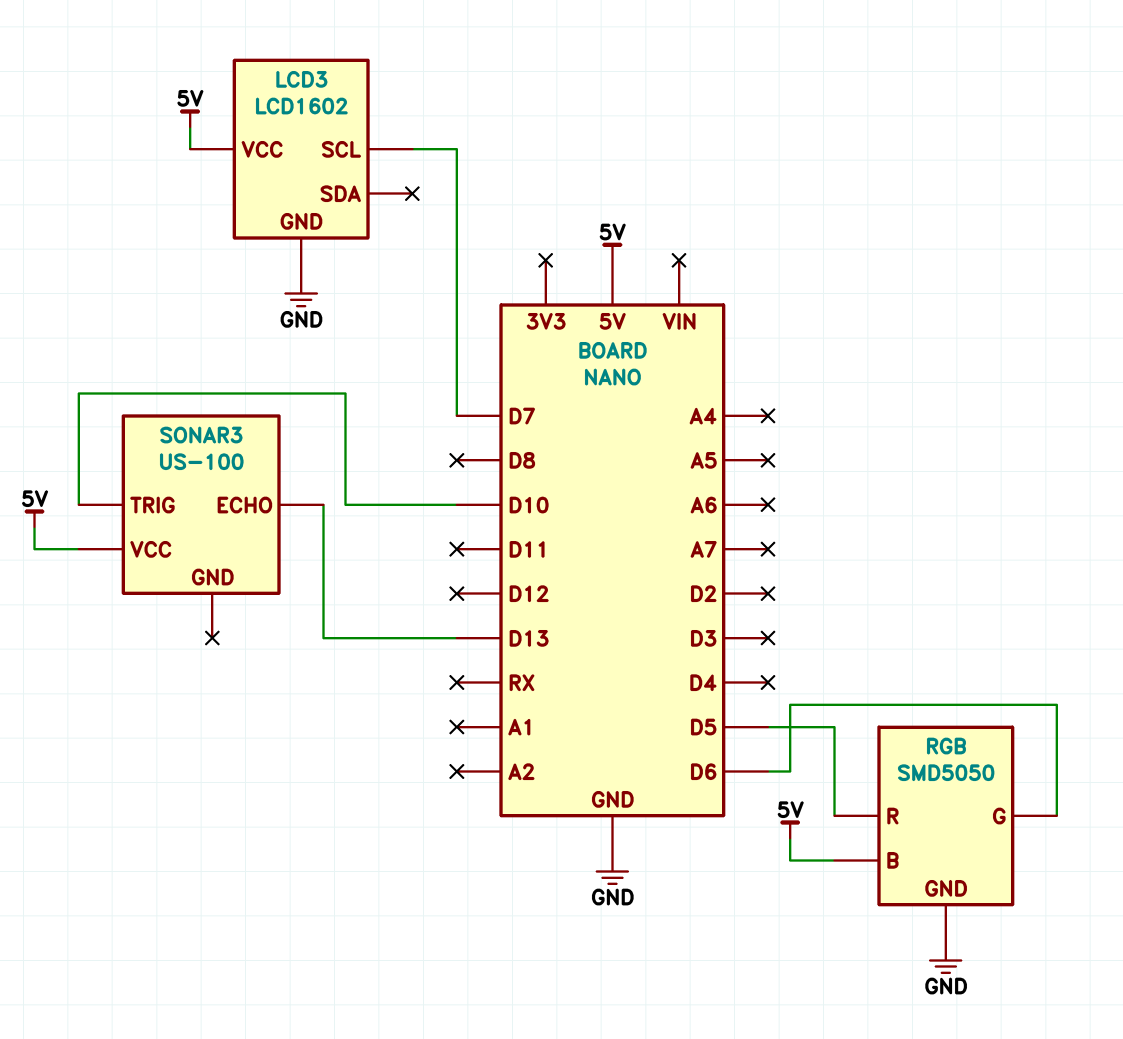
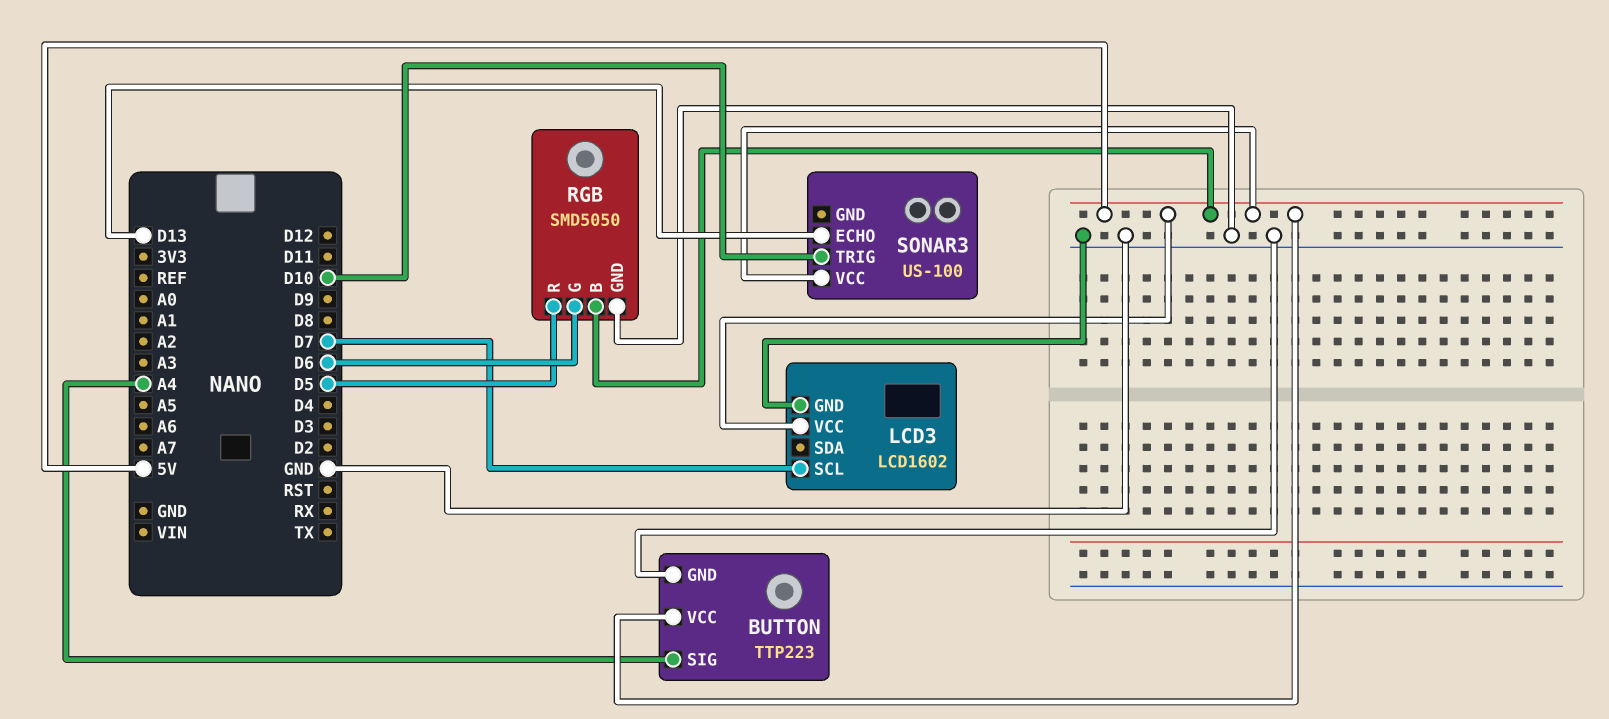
BUTTON: none -> TTP223
BUTTON pin GND: none -> GND
BUTTON pin SIG: none -> A4
BUTTON pin VCC: none -> 5V

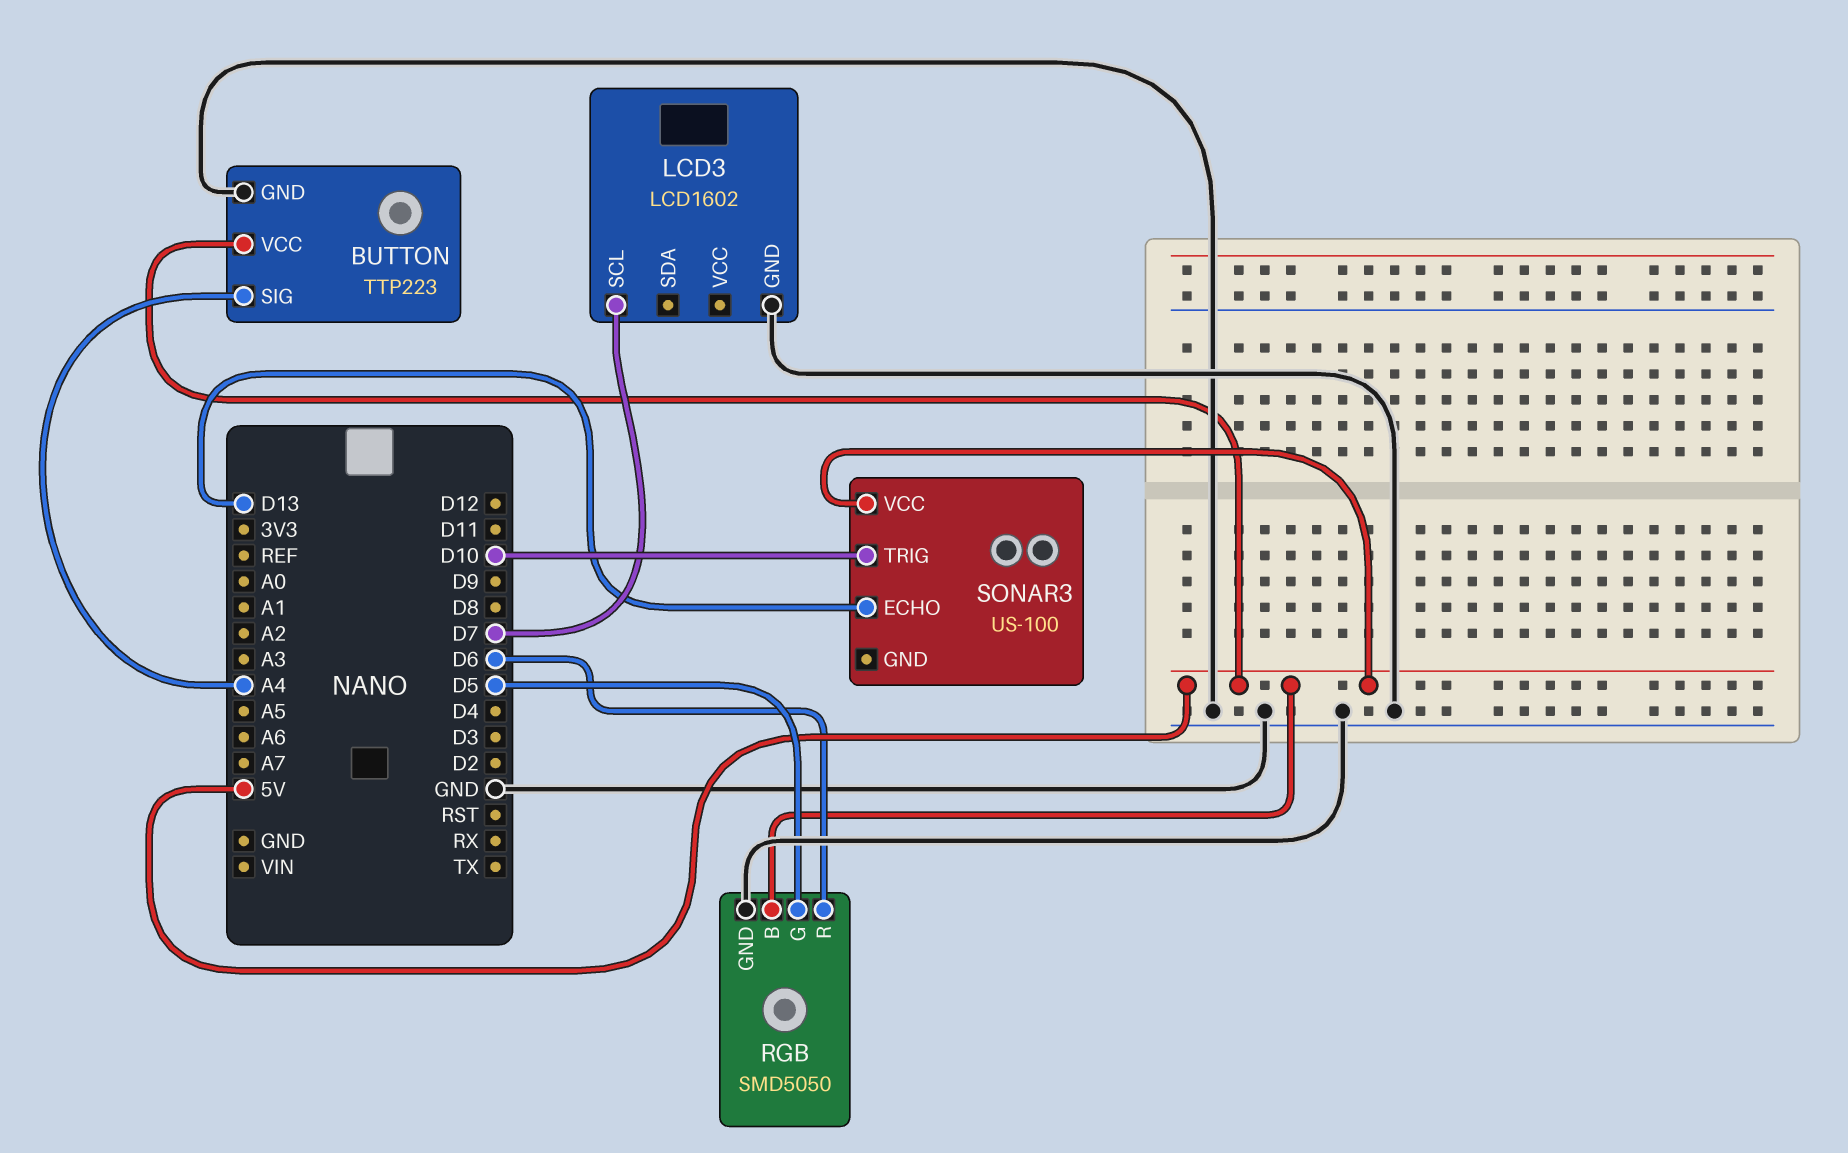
LCD3 pin VCC: 5V -> none
RGB pin G: D6 -> D5
RGB pin R: D5 -> D6

